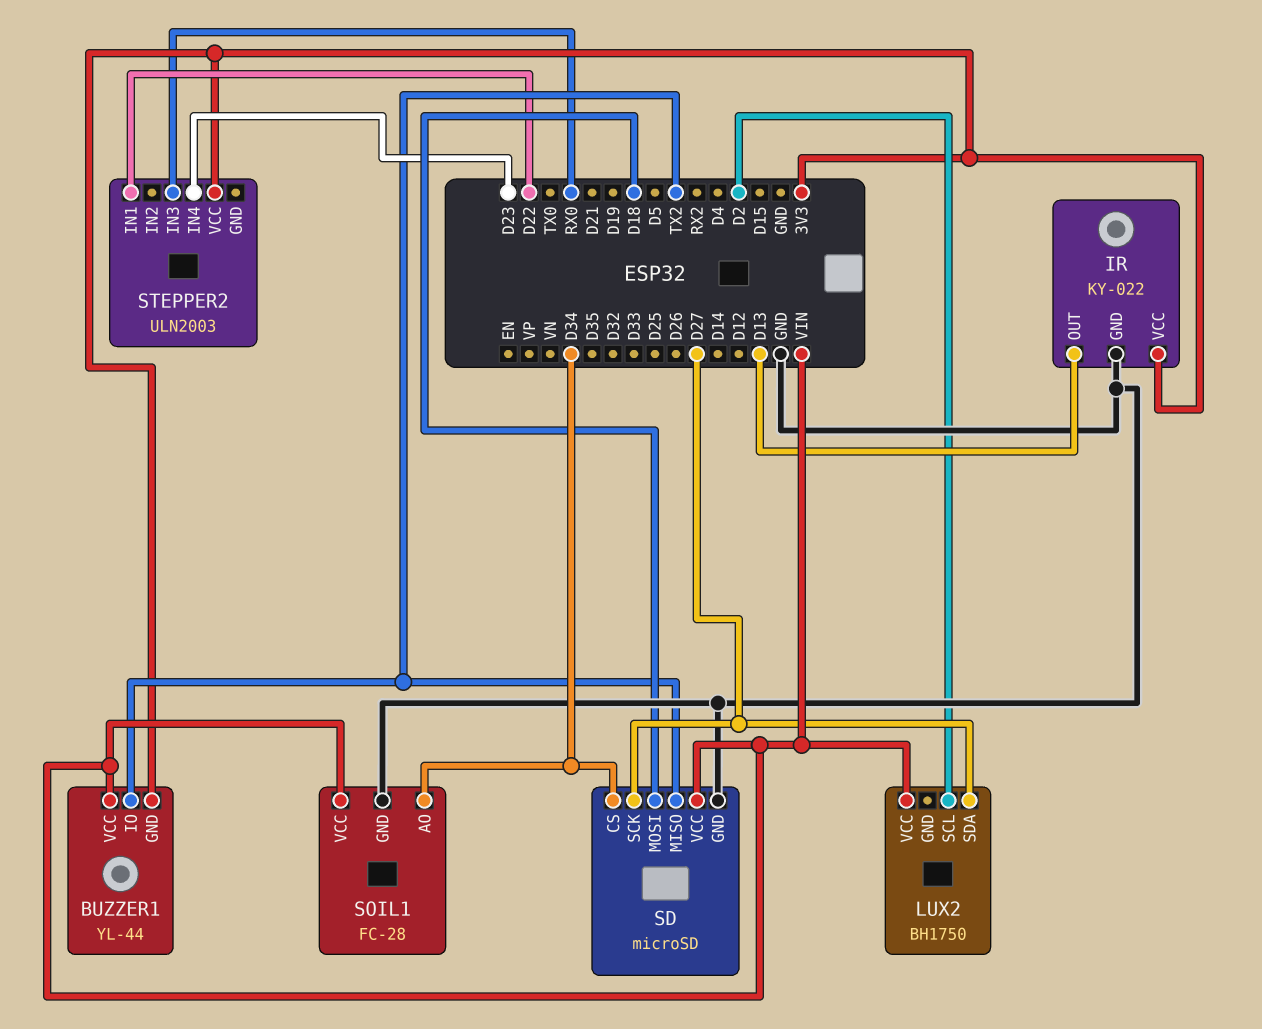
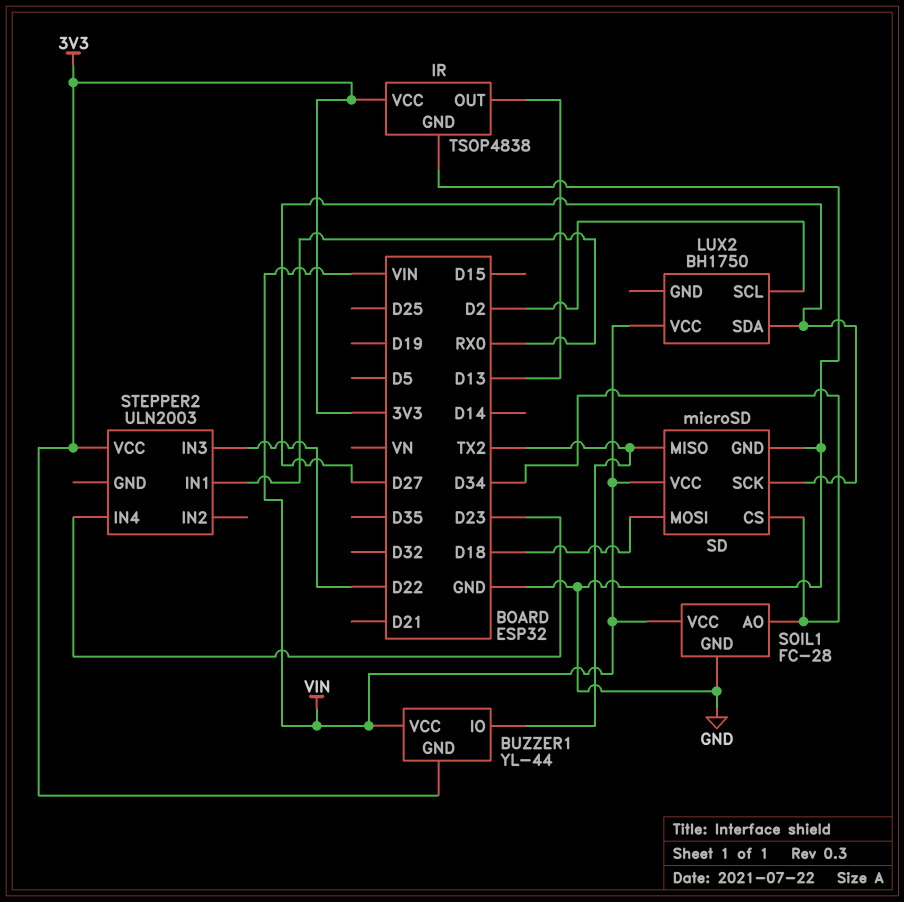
IR: KY-022 -> TSOP4838
STEPPER2 pin IN1: D22 -> RX0
STEPPER2 pin IN3: RX0 -> D22

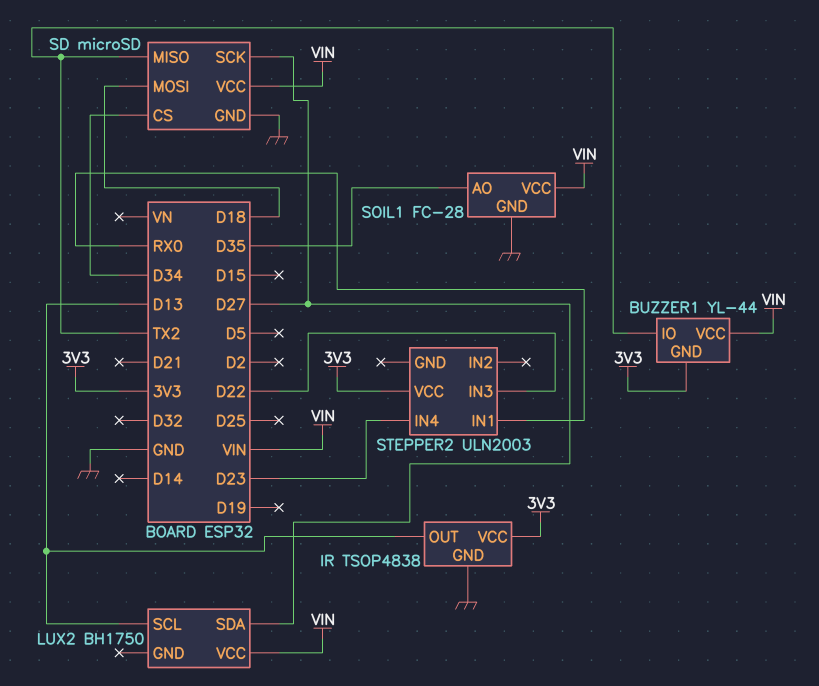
LUX2 pin SCL: D2 -> D13
SOIL1 pin AO: D34 -> D35

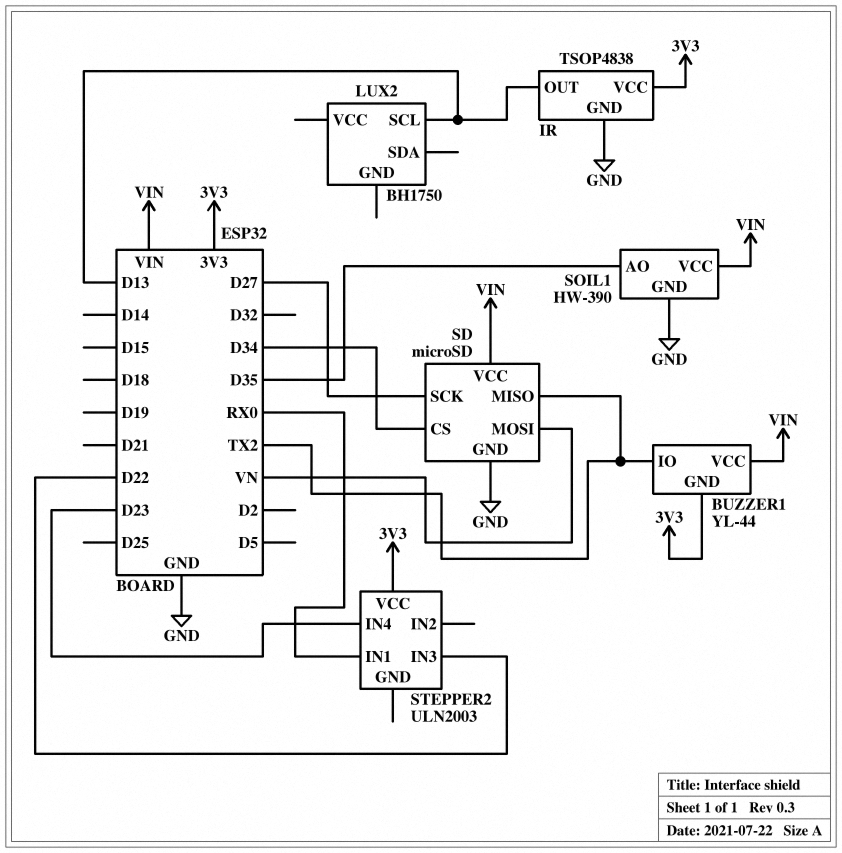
LUX2 pin SDA: D27 -> none
LUX2 pin VCC: VIN -> none
SD pin MOSI: D18 -> VN
SOIL1: FC-28 -> HW-390

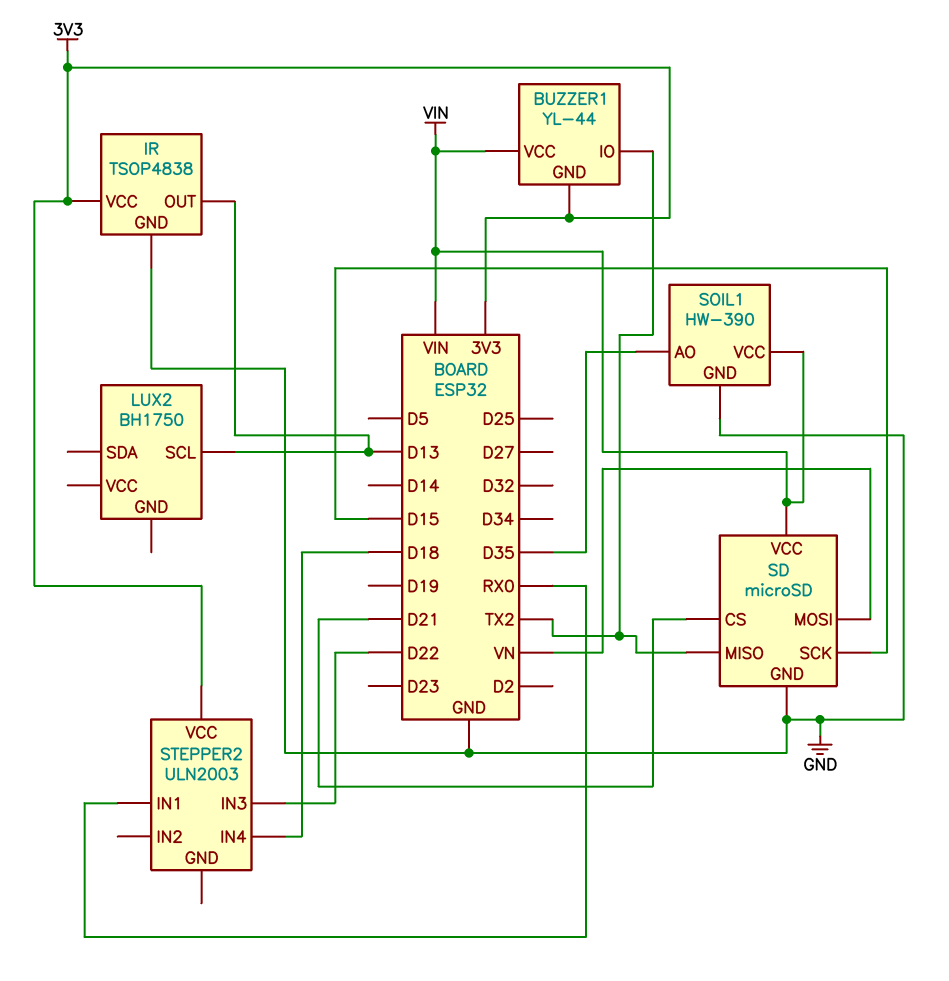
SD pin CS: D34 -> D21
SD pin SCK: D27 -> D15
STEPPER2 pin IN4: D23 -> D18

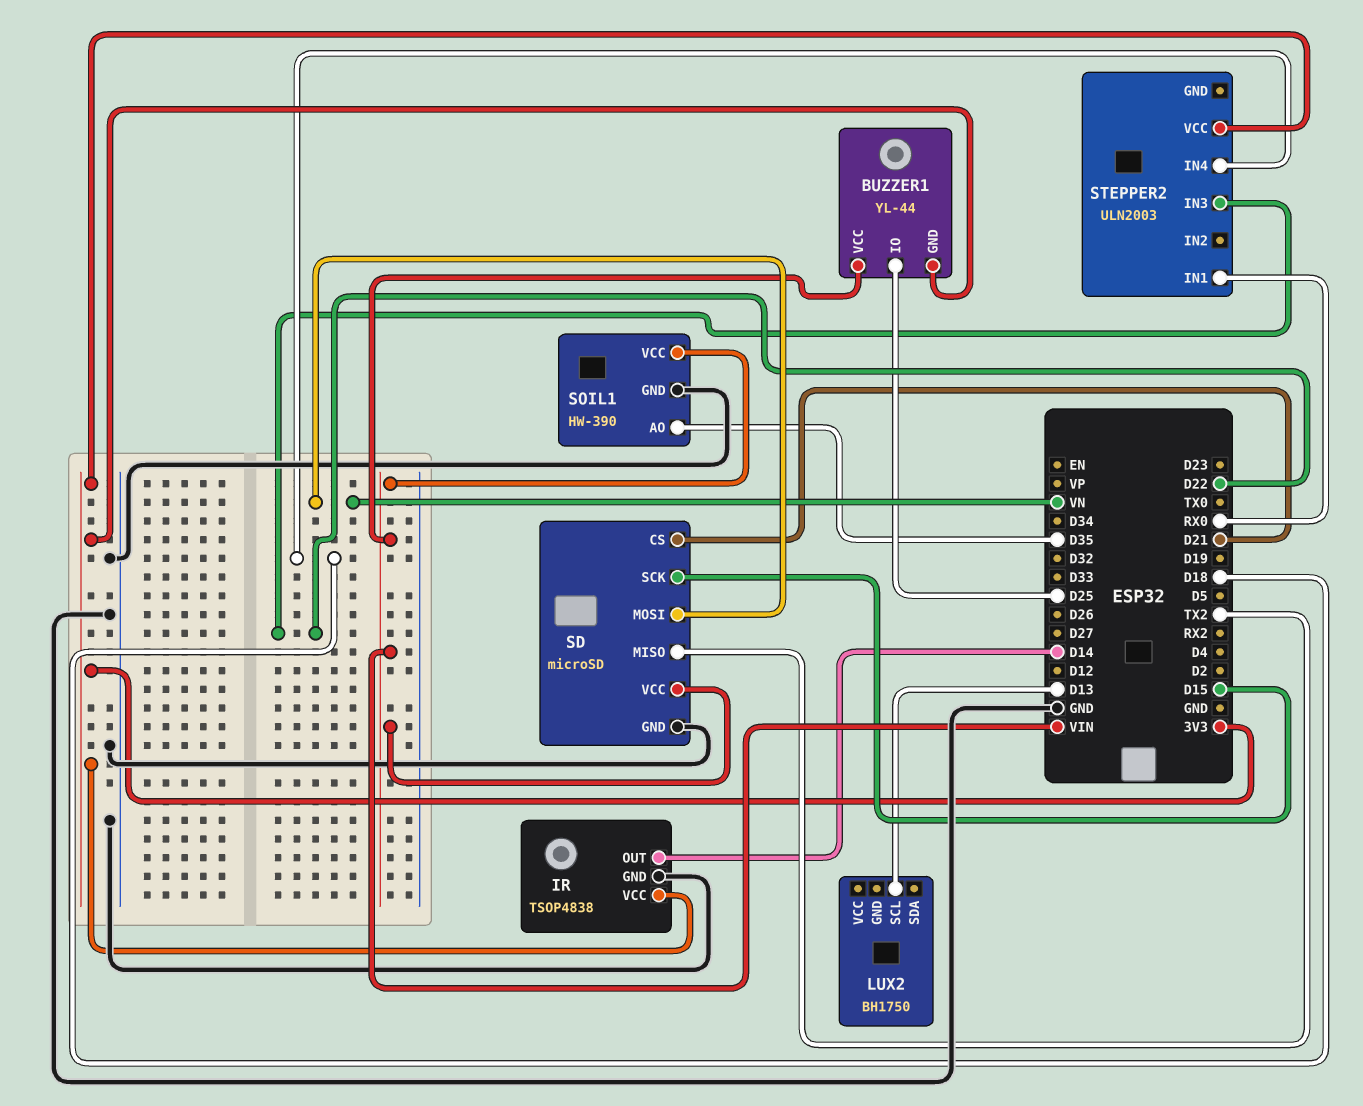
BUZZER1 pin IO: TX2 -> D25
IR pin OUT: D13 -> D14

